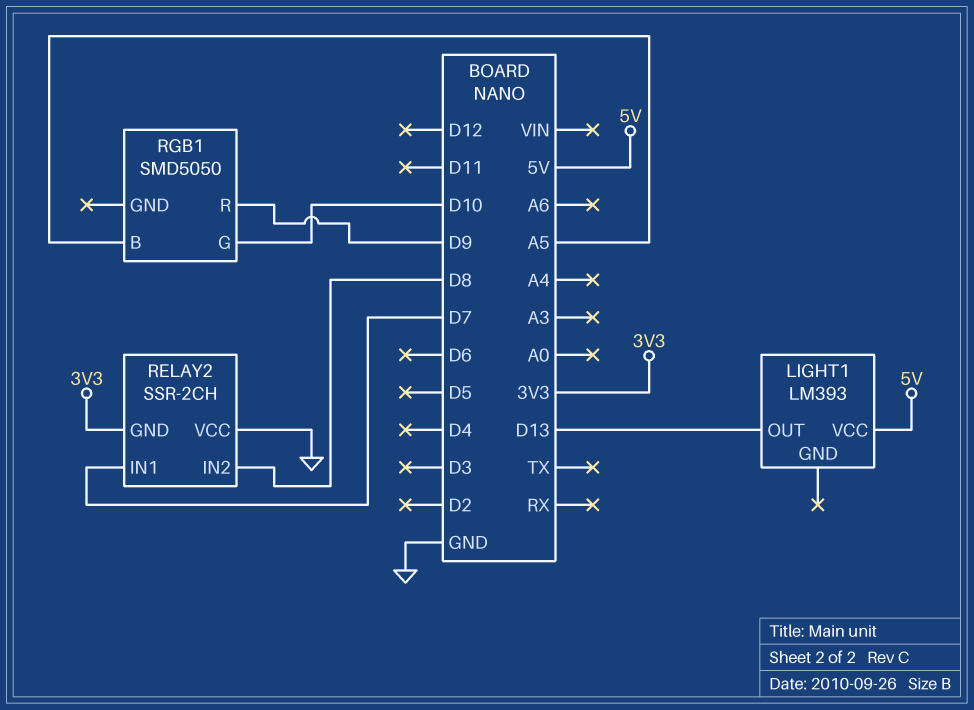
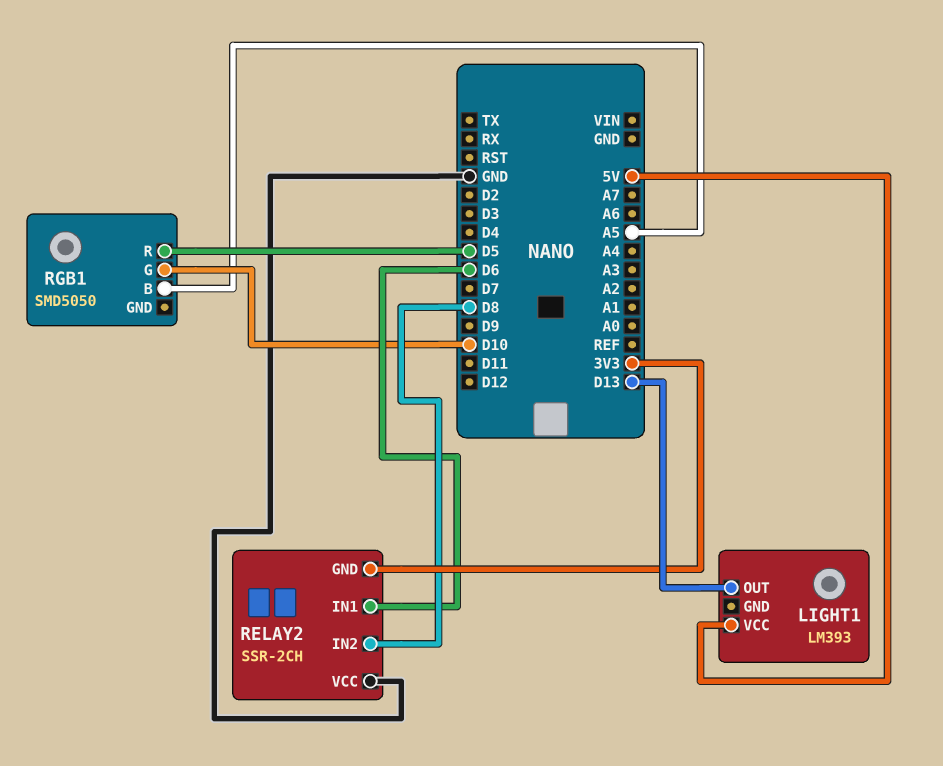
RELAY2 pin IN1: D7 -> D6
RGB1 pin R: D9 -> D5

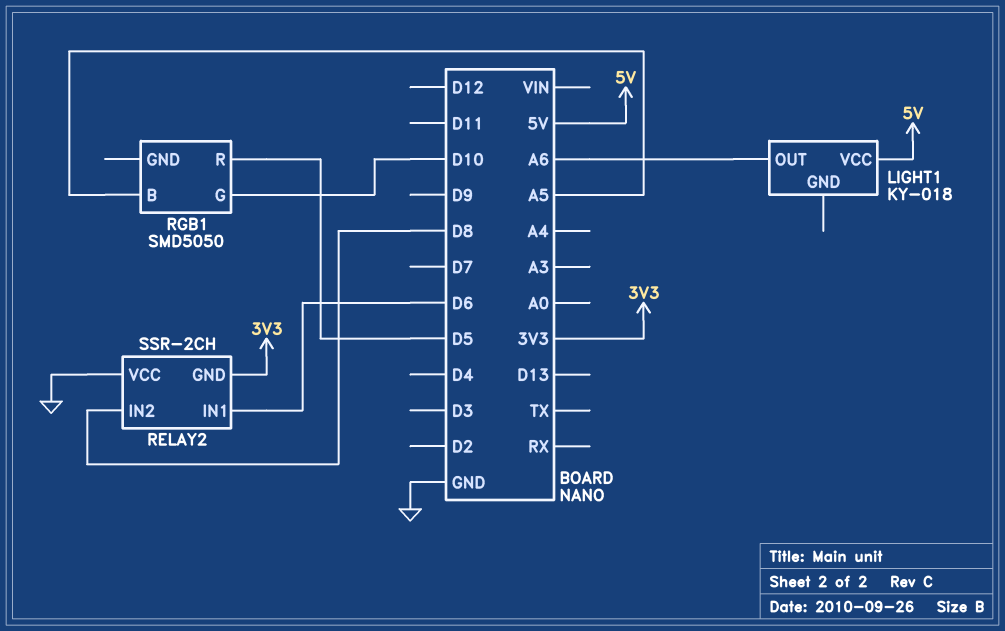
LIGHT1: LM393 -> KY-018
LIGHT1 pin OUT: D13 -> A6

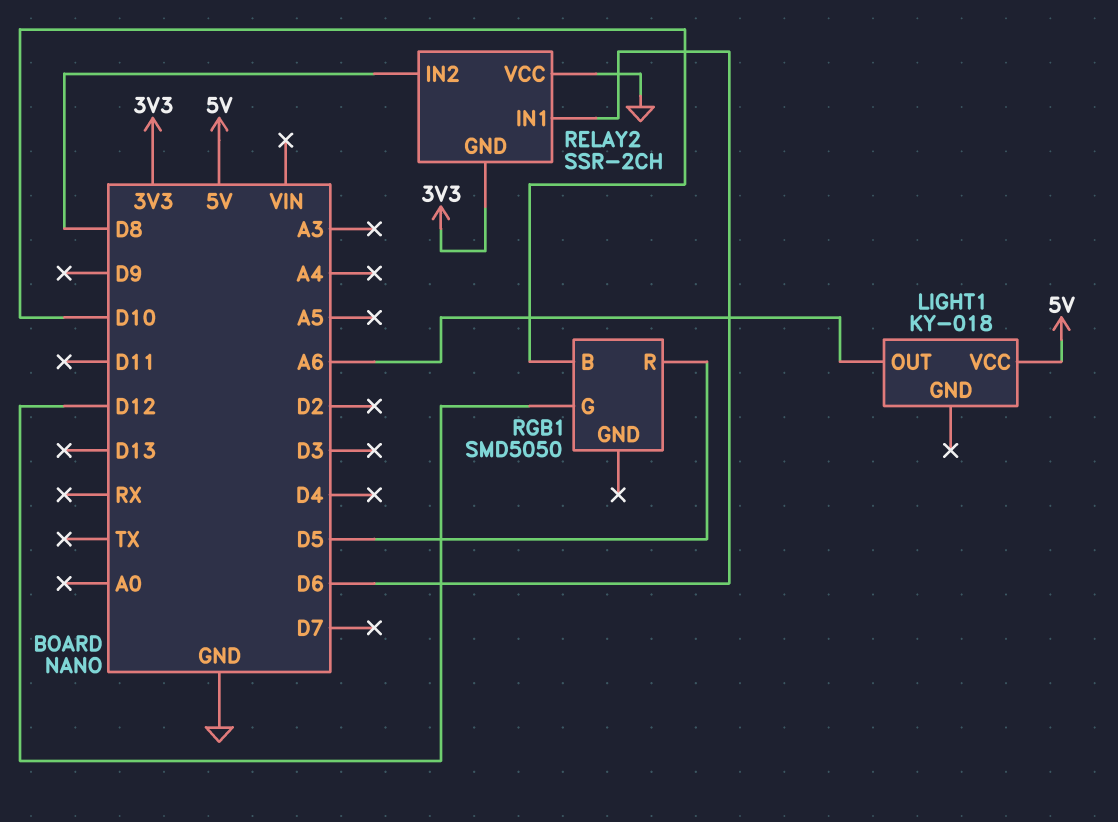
RGB1 pin B: A5 -> D10
RGB1 pin G: D10 -> D12

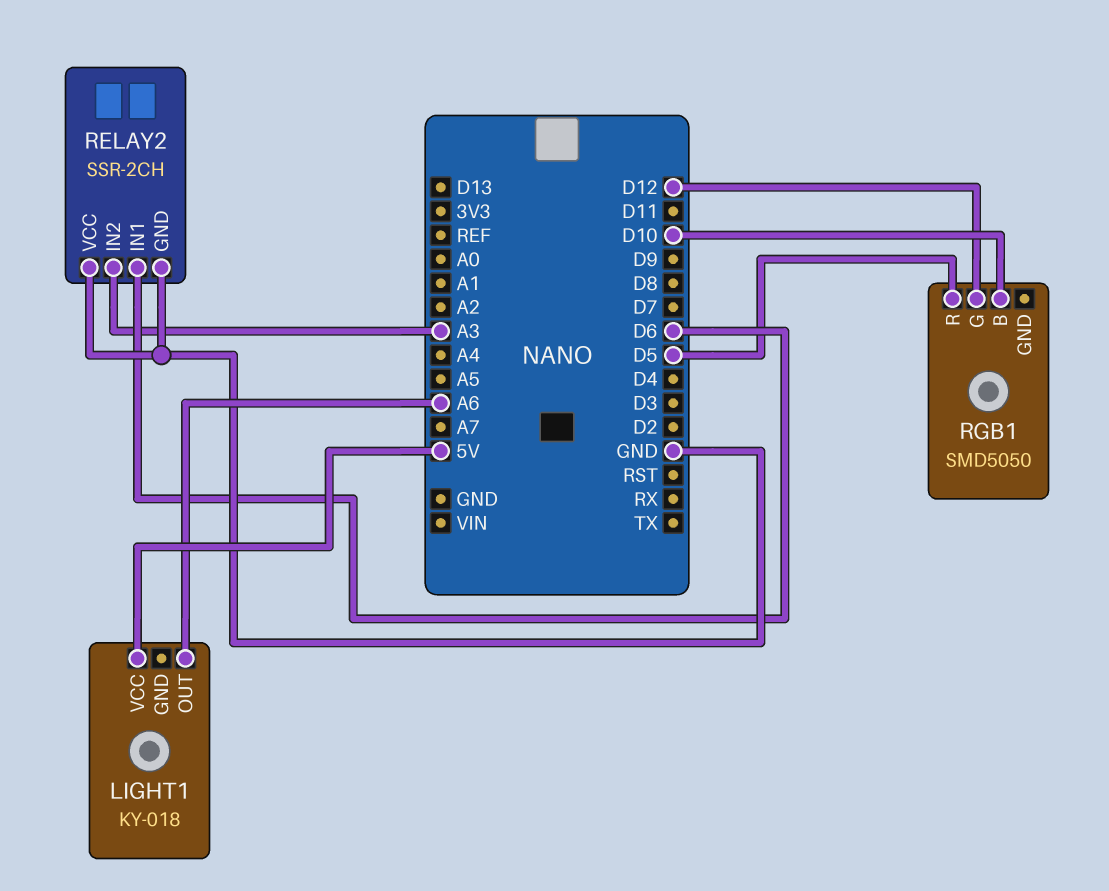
RELAY2 pin GND: 3V3 -> GND
RELAY2 pin IN2: D8 -> A3

